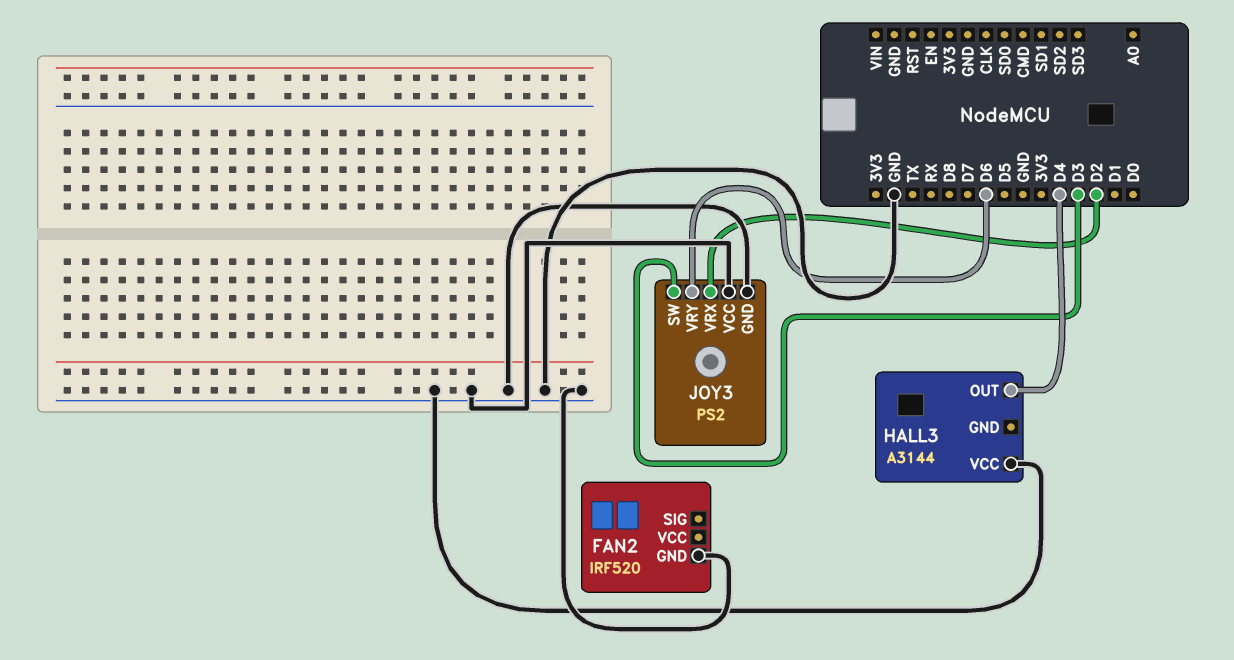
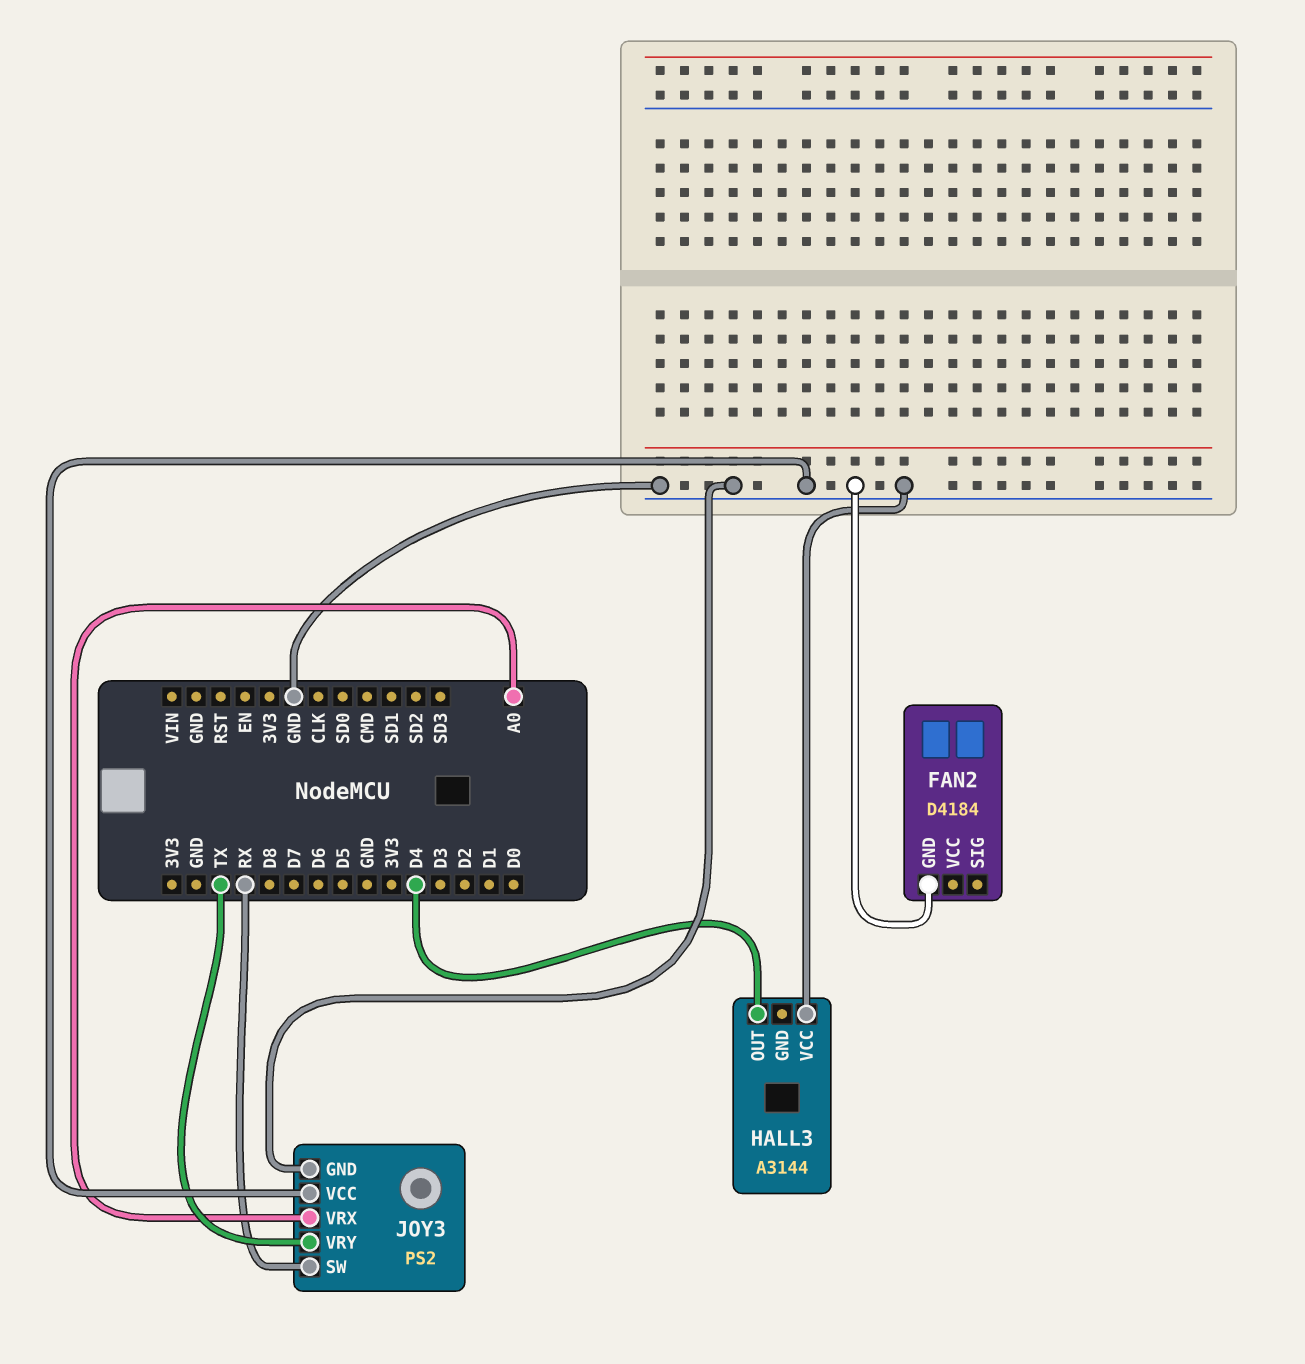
FAN2: IRF520 -> D4184
JOY3 pin SW: D3 -> RX
JOY3 pin VRX: D2 -> A0
JOY3 pin VRY: D6 -> TX

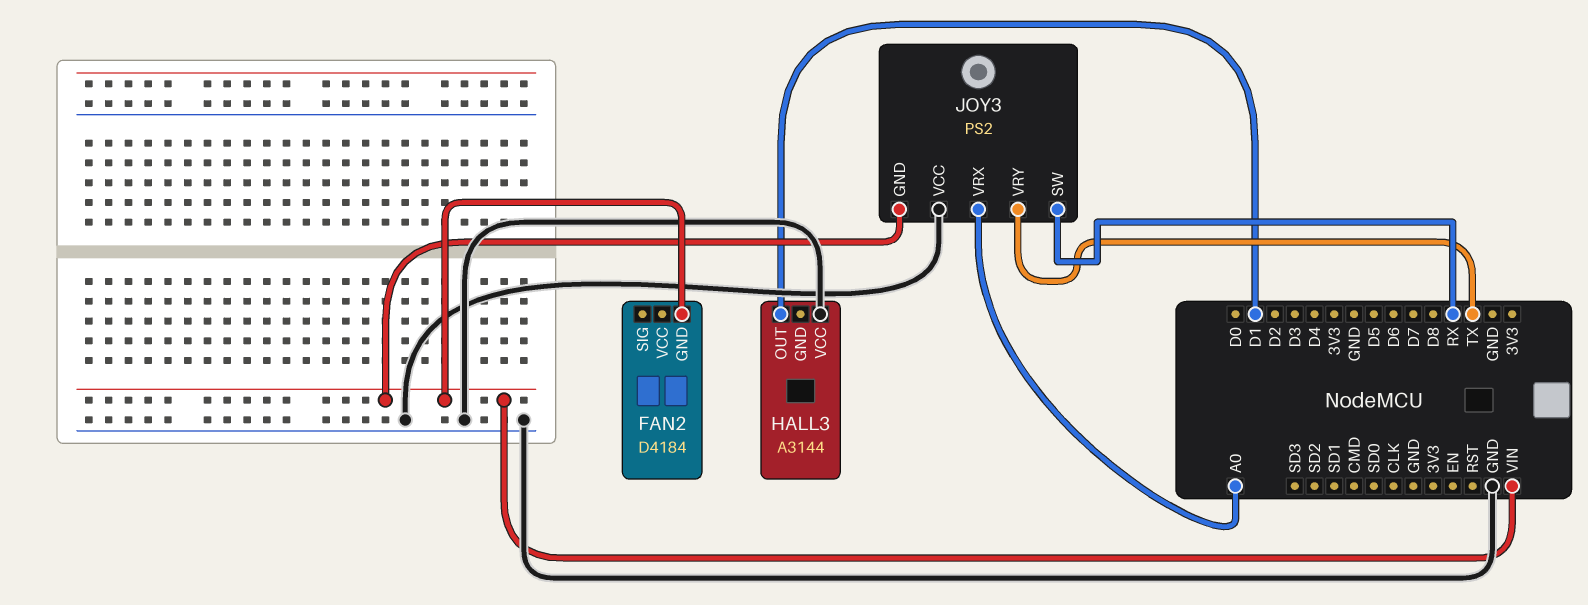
FAN2 pin GND: GND -> VIN
HALL3 pin OUT: D4 -> D1
JOY3 pin GND: GND -> VIN

